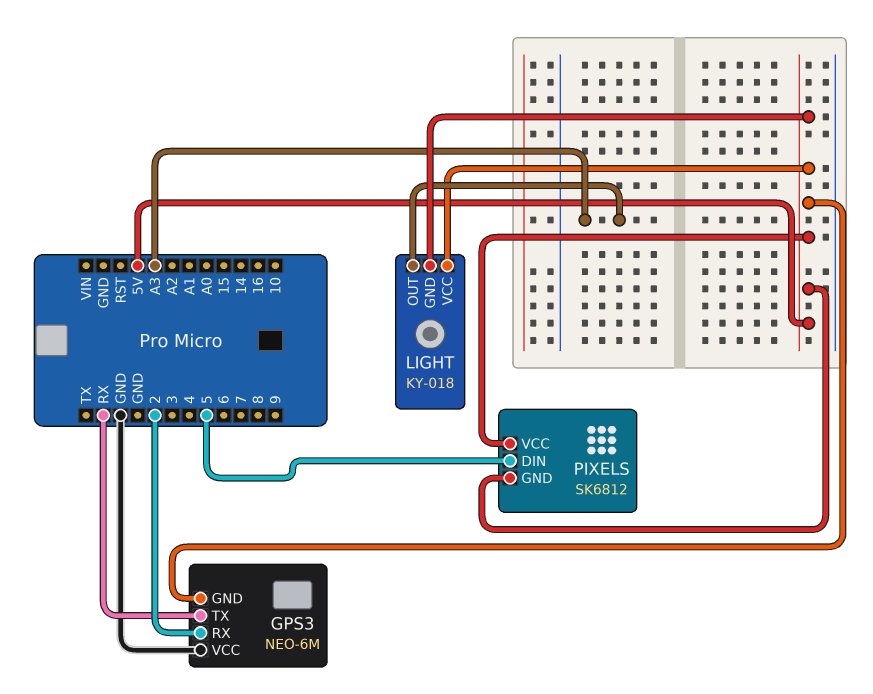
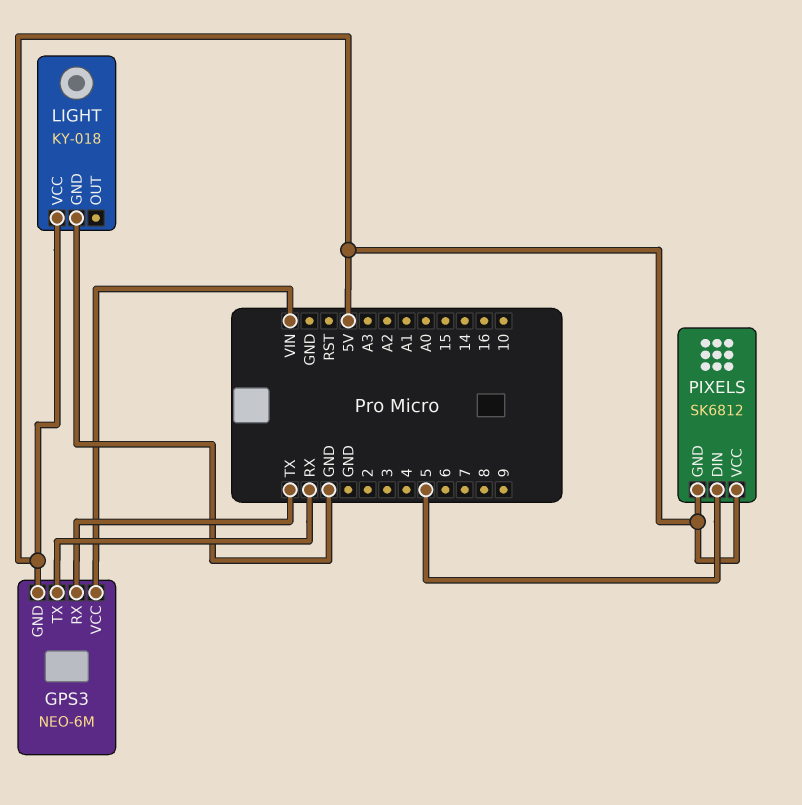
GPS3 pin RX: 2 -> TX
GPS3 pin VCC: GND -> VIN
LIGHT pin GND: 5V -> GND
LIGHT pin OUT: A3 -> none

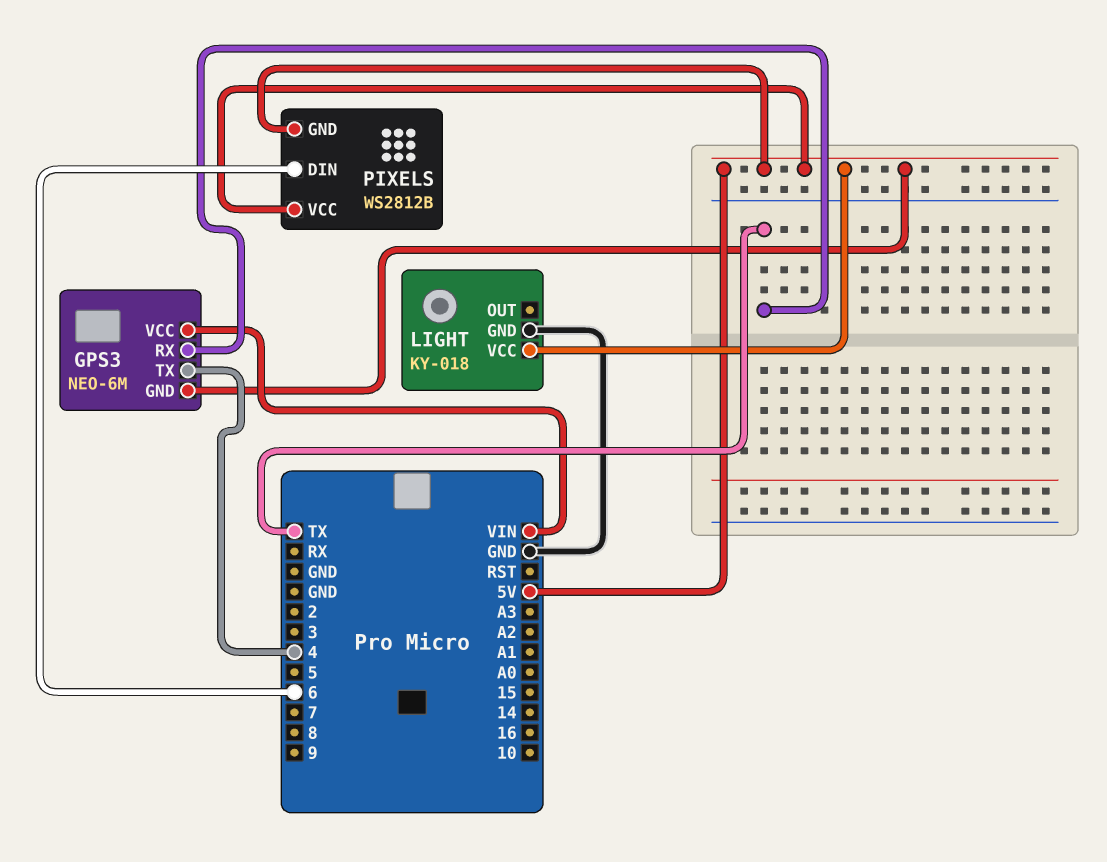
GPS3 pin TX: RX -> 4
PIXELS: SK6812 -> WS2812B
PIXELS pin DIN: 5 -> 6

